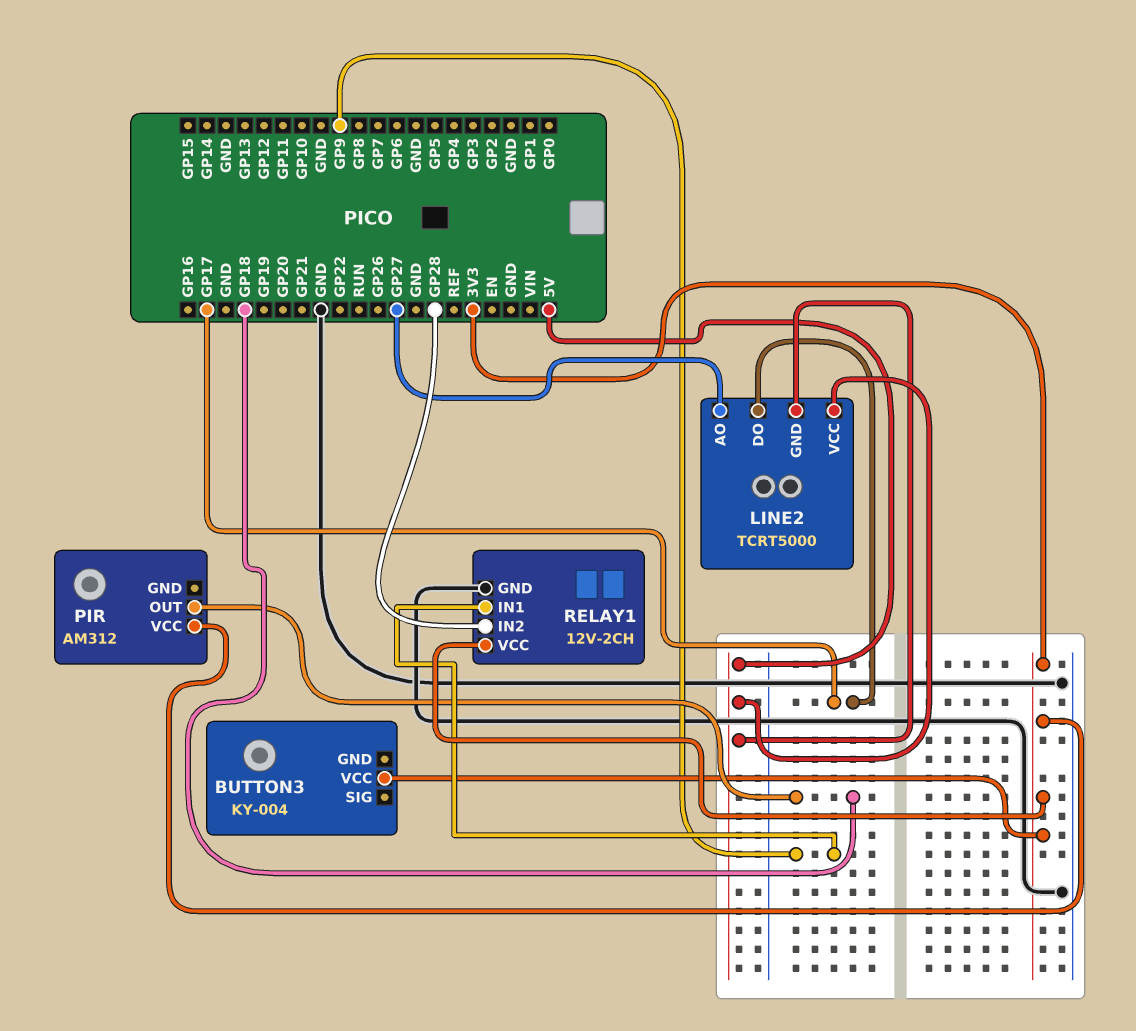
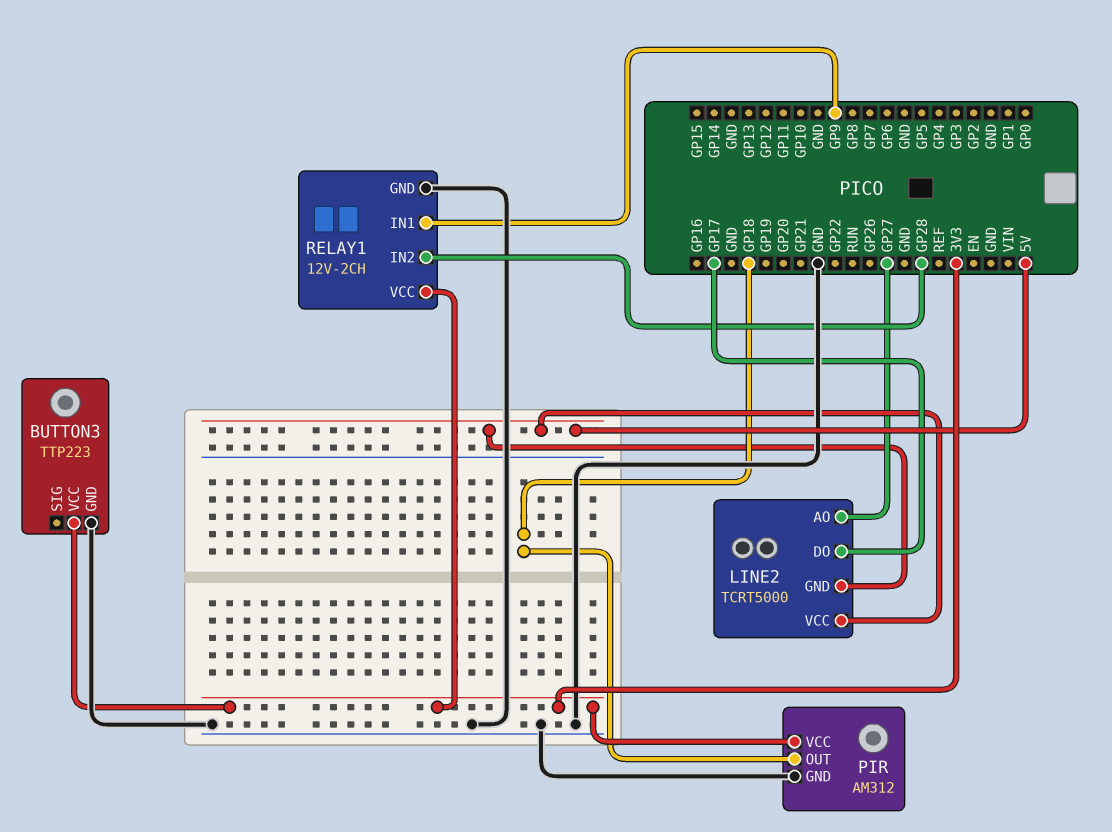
BUTTON3: KY-004 -> TTP223
BUTTON3 pin GND: none -> GND
PIR pin GND: none -> GND

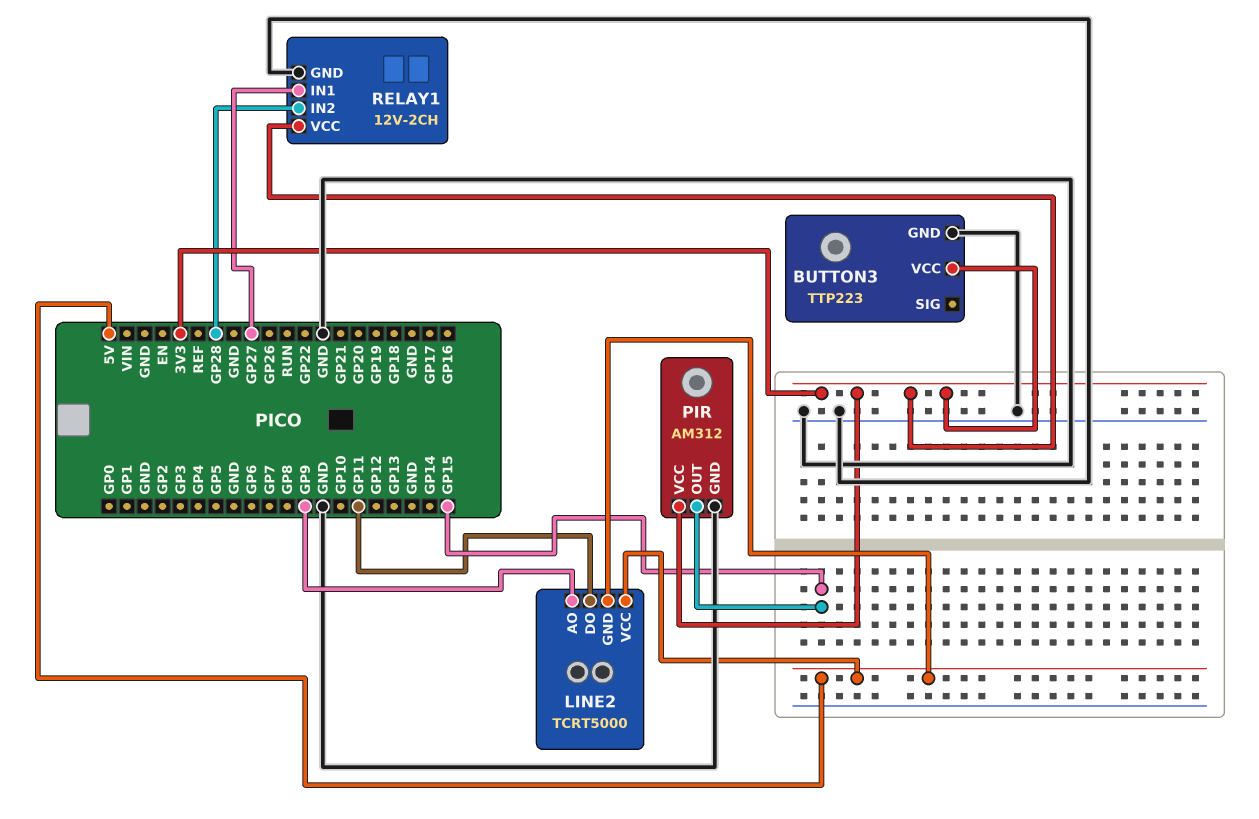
LINE2 pin AO: GP27 -> GP9
LINE2 pin DO: GP17 -> GP11
PIR pin OUT: GP18 -> GP15
RELAY1 pin IN1: GP9 -> GP27

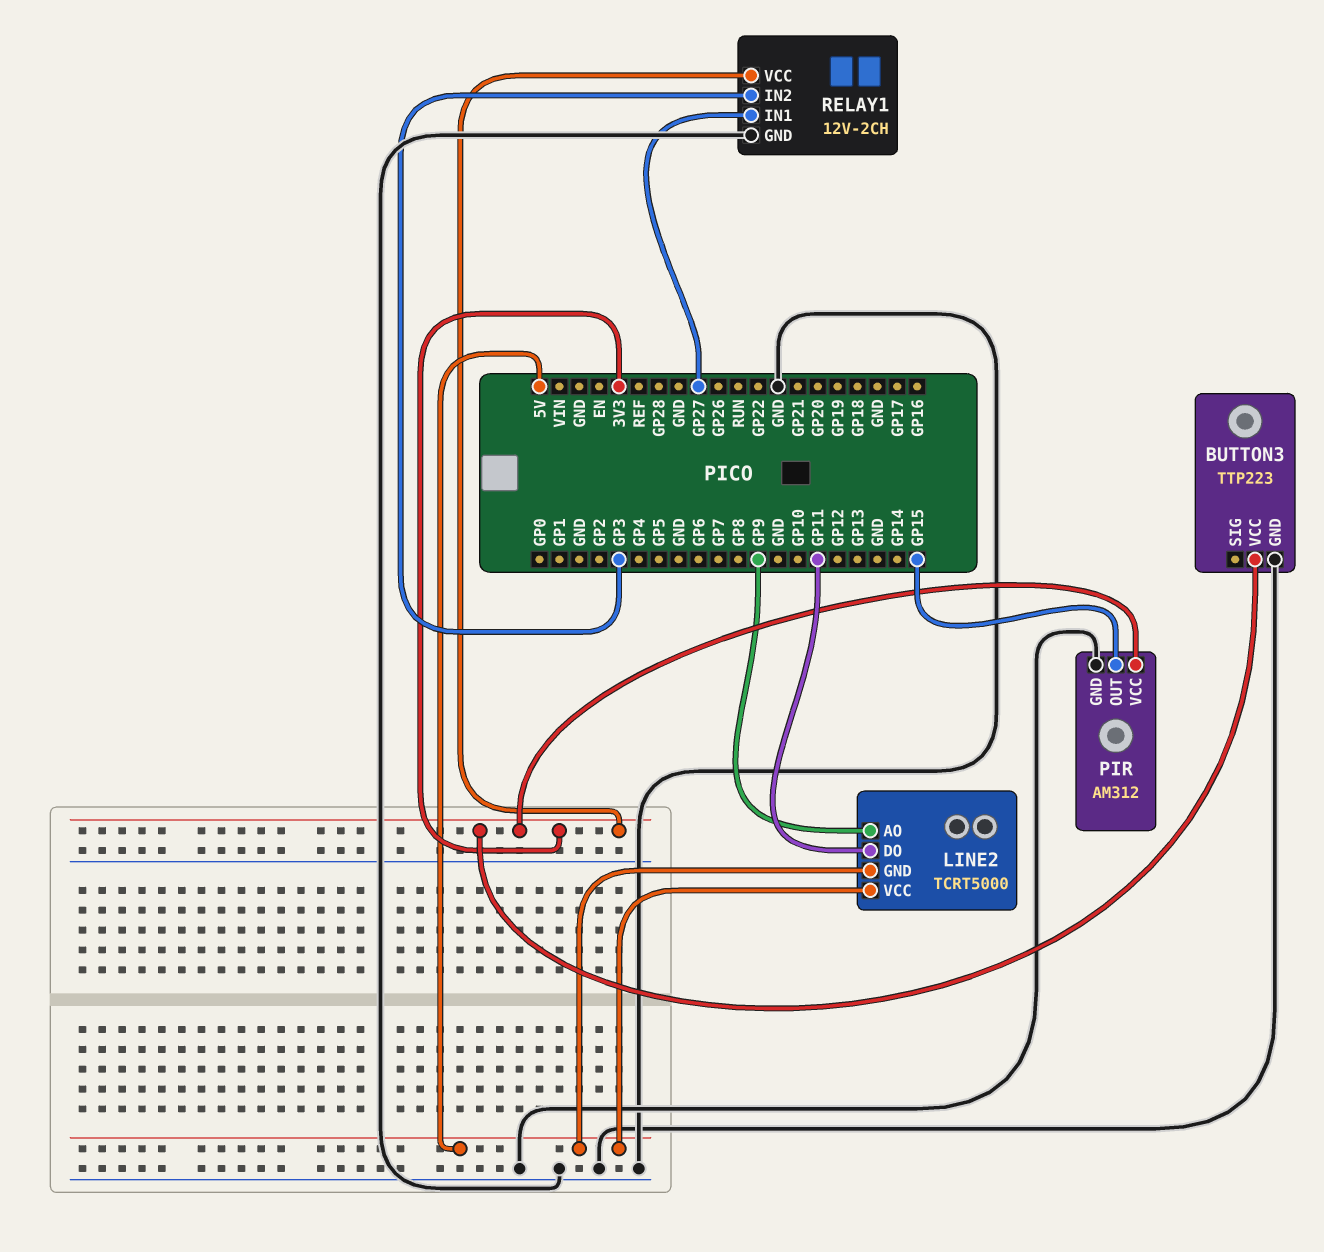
RELAY1 pin IN2: GP28 -> GP3

